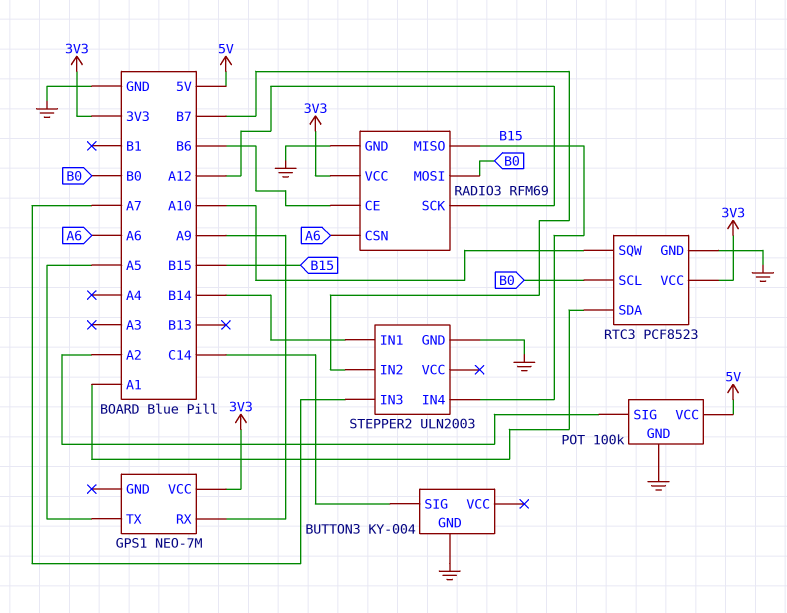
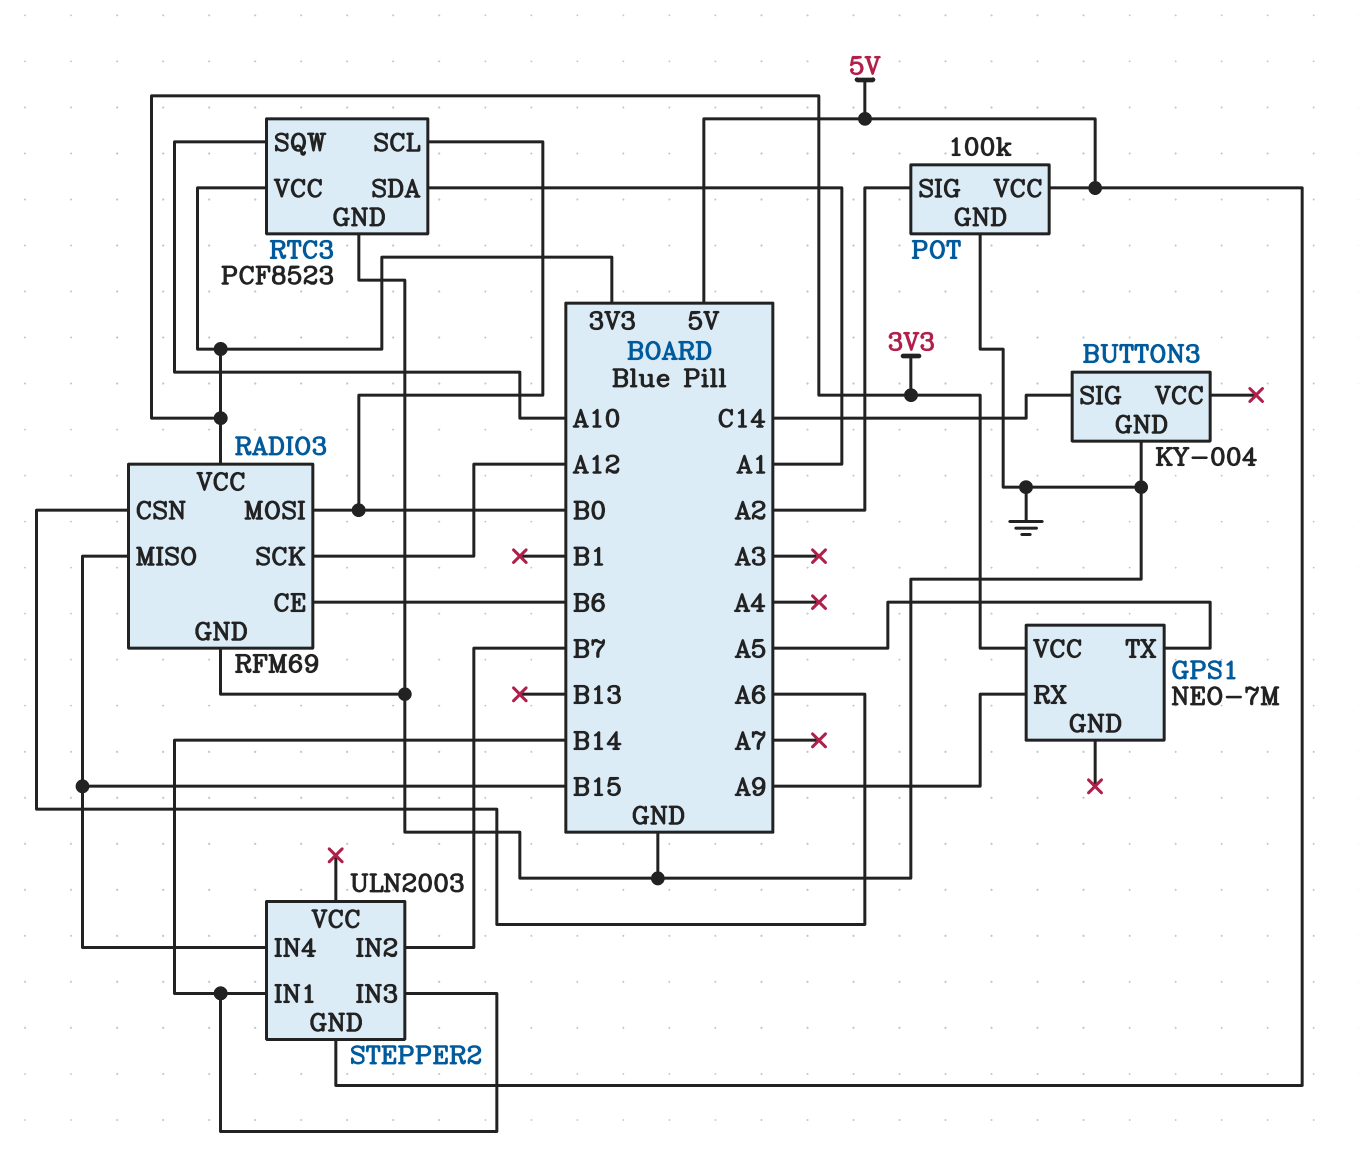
STEPPER2 pin GND: GND -> 5V
STEPPER2 pin IN3: A7 -> B14

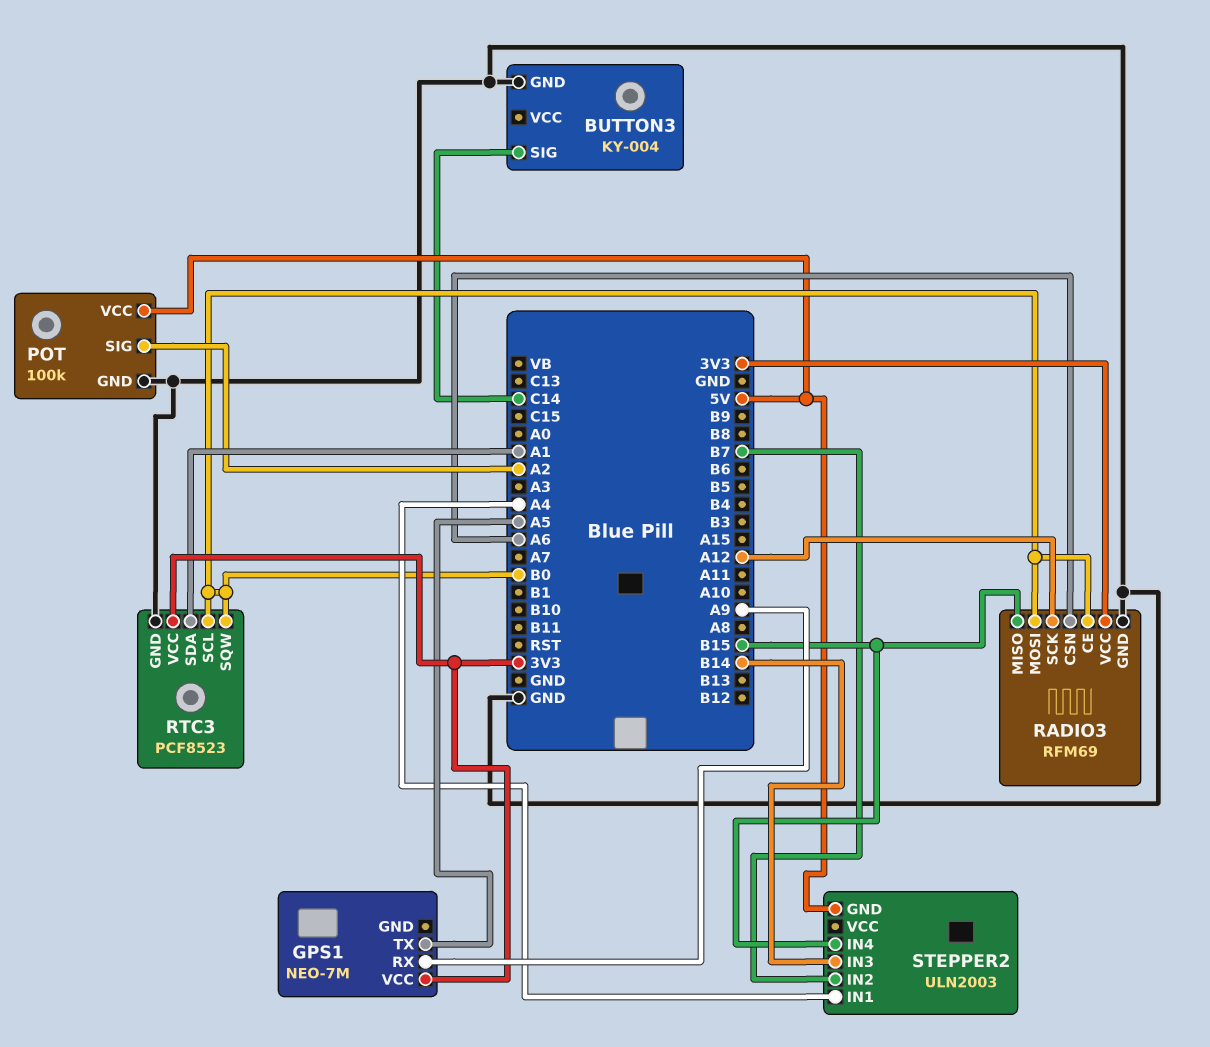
RADIO3 pin CE: B6 -> B0
RTC3 pin SQW: A10 -> B0
STEPPER2 pin IN1: B14 -> A4

